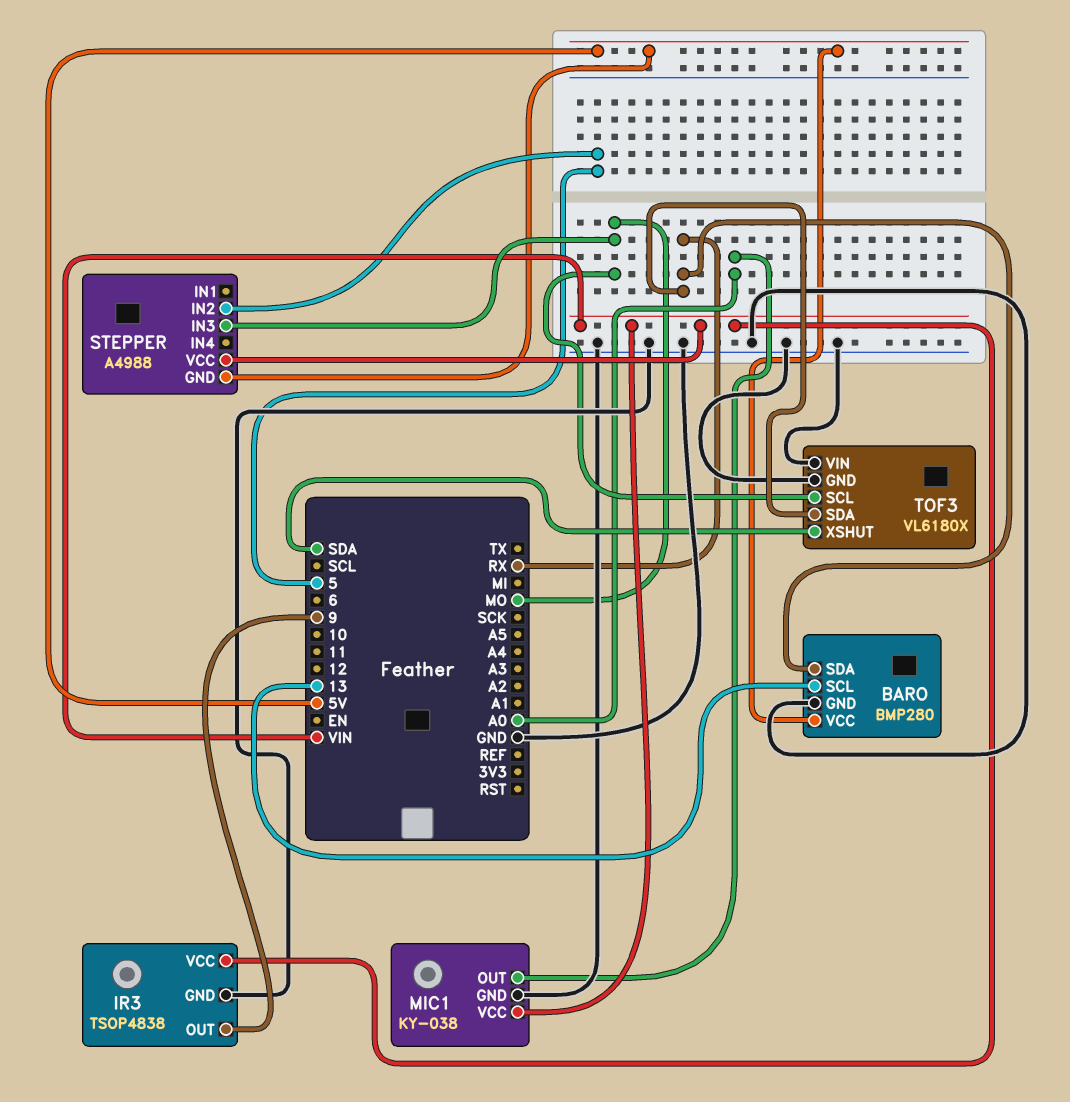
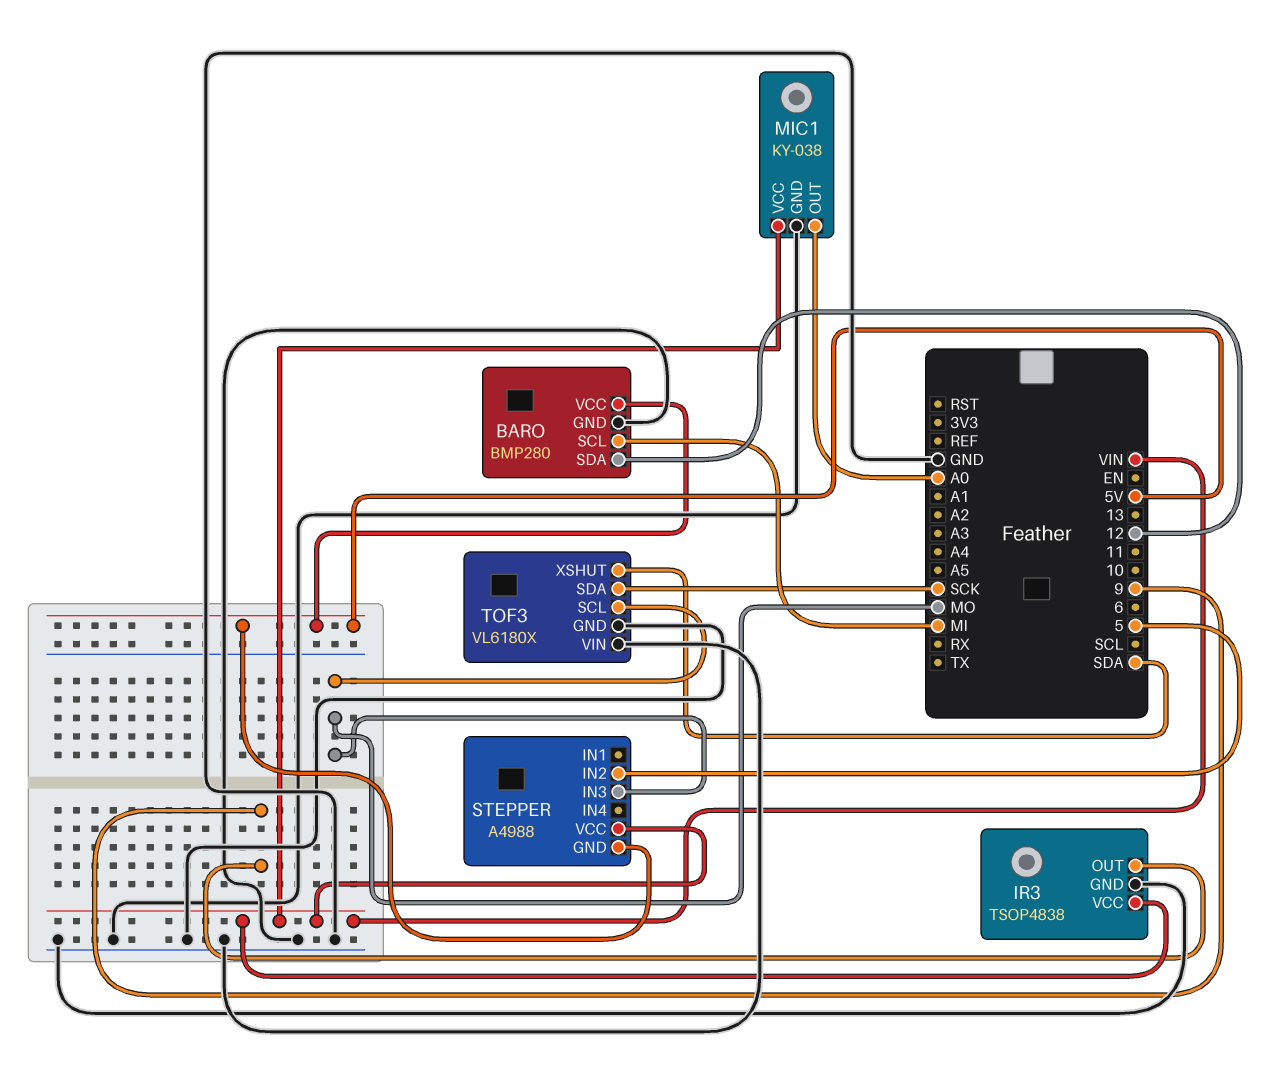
BARO pin SCL: 13 -> MI
BARO pin SDA: RX -> 12
TOF3 pin SDA: RX -> SCK

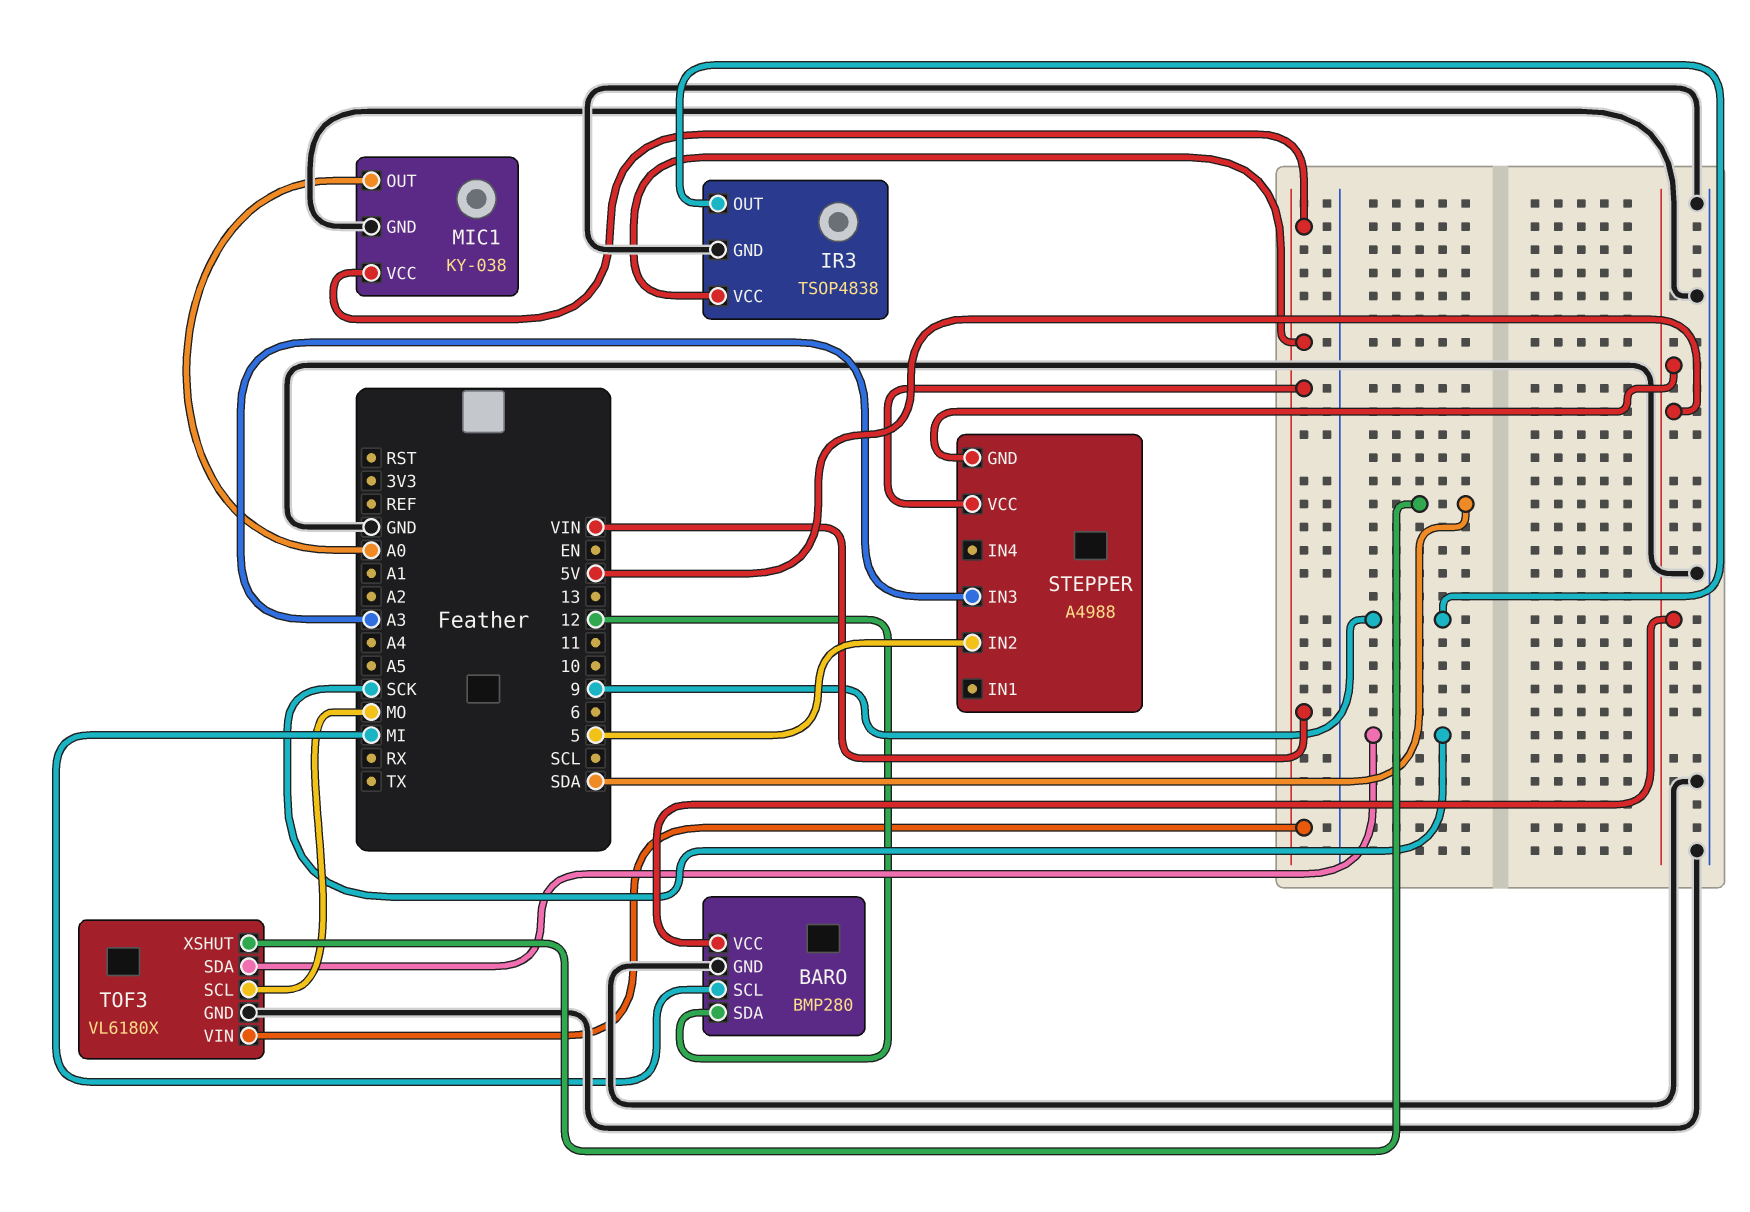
STEPPER pin IN3: MO -> A3
TOF3 pin VIN: GND -> VIN

